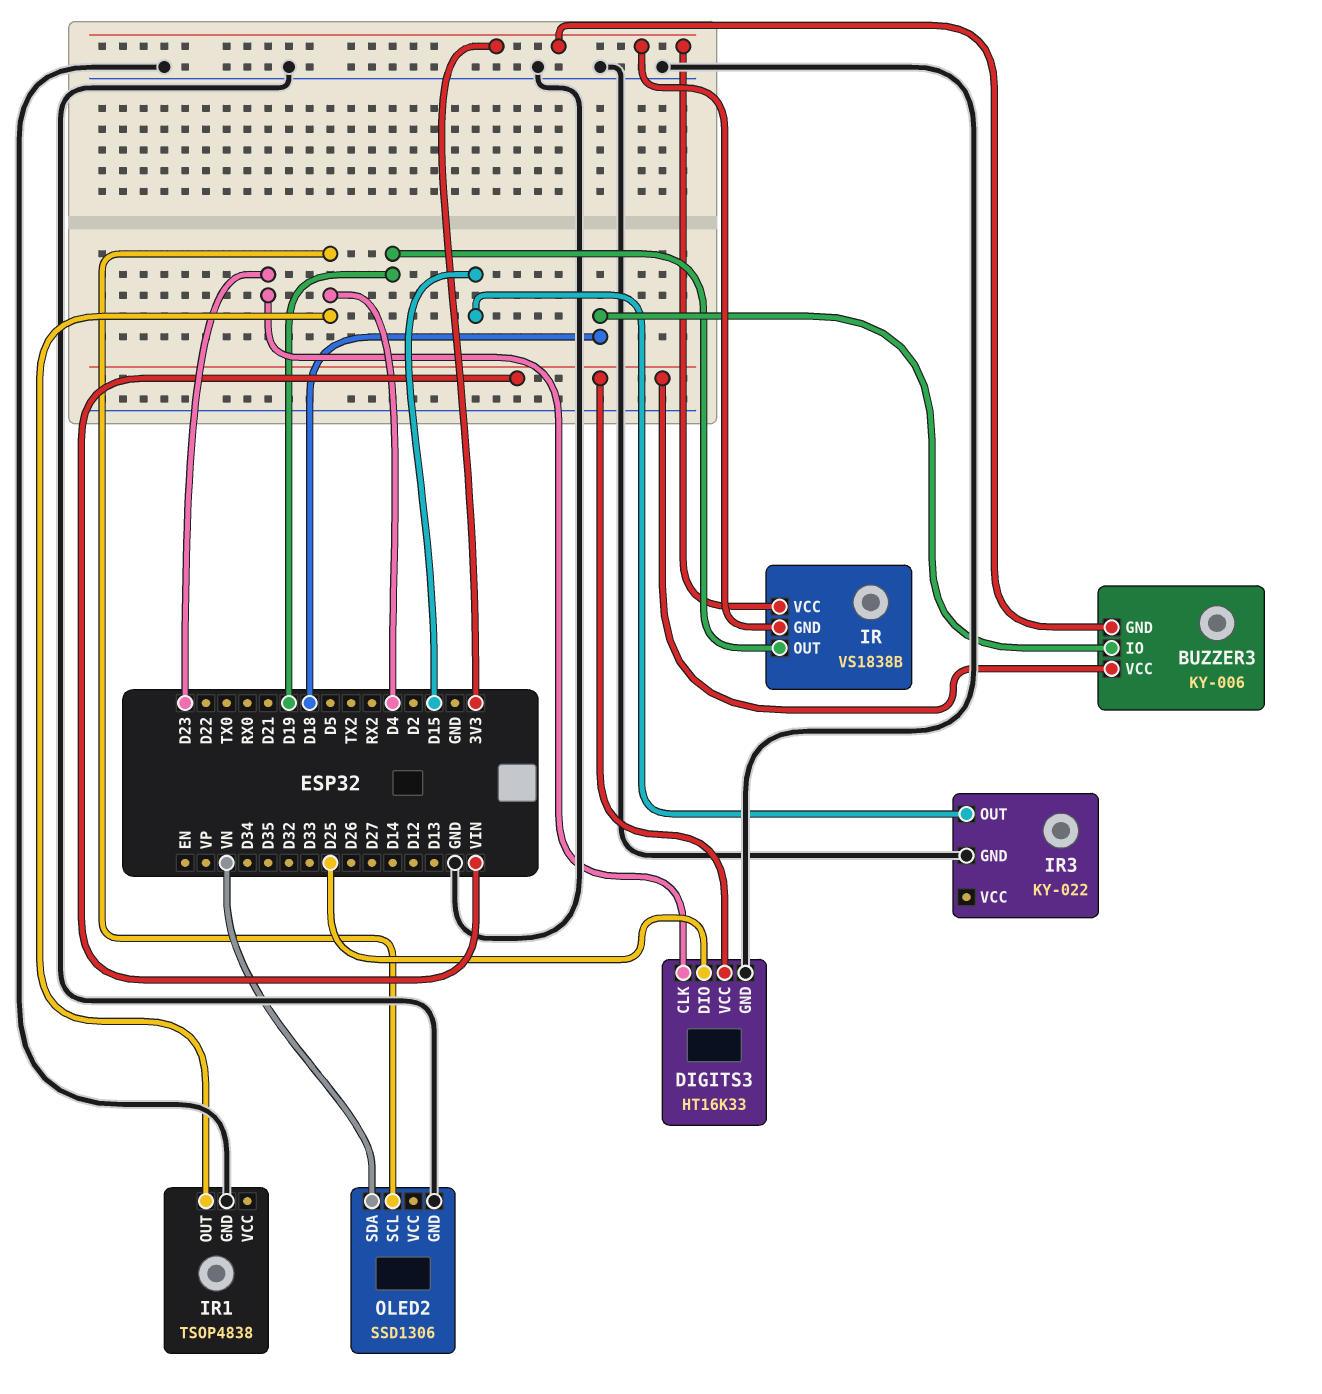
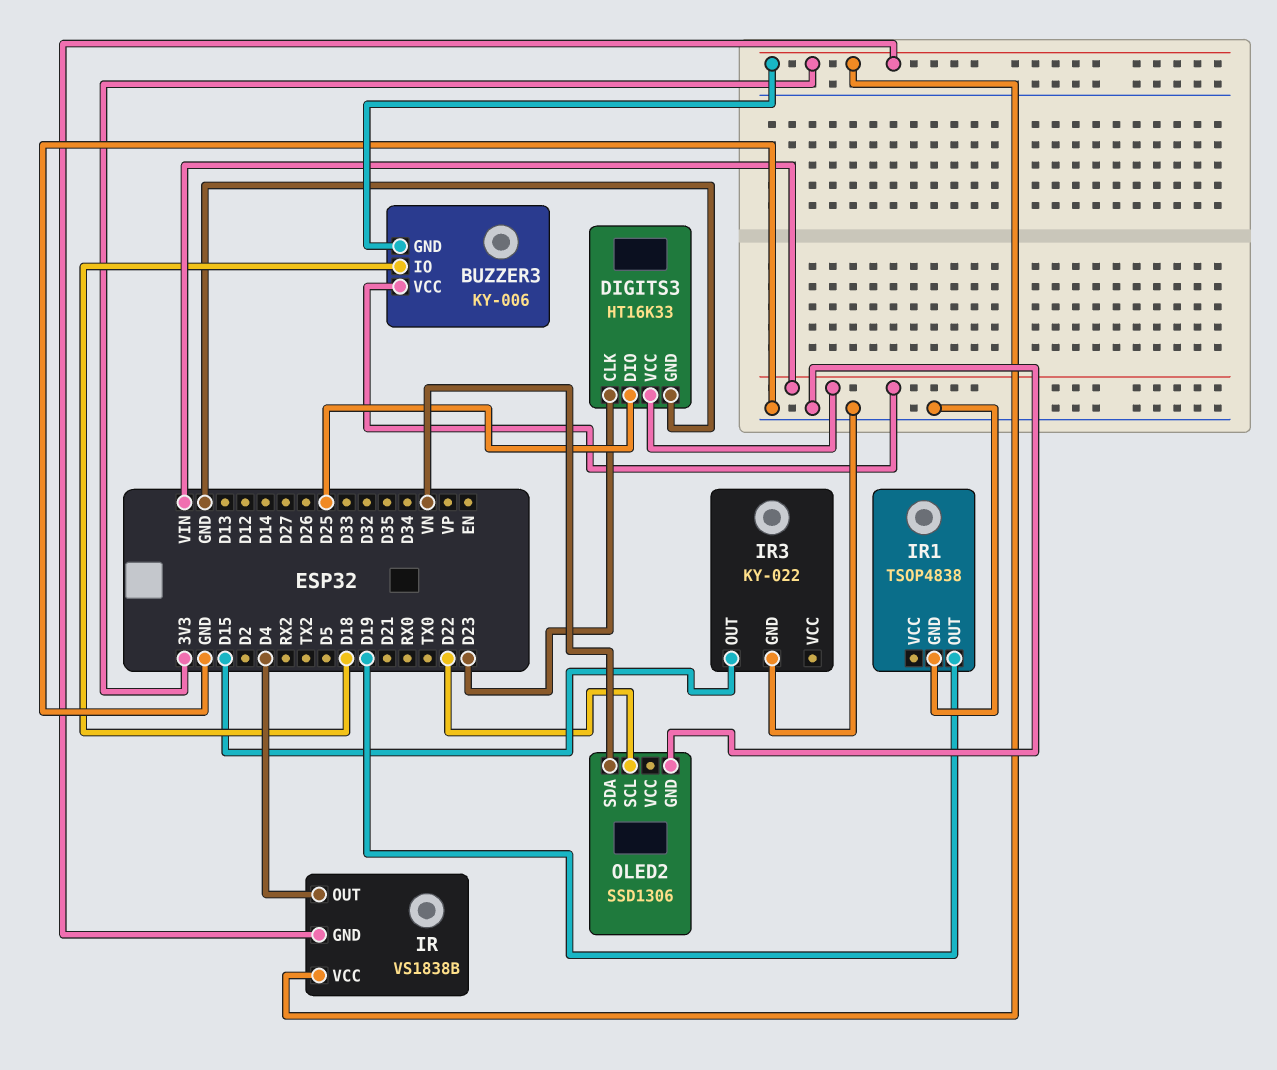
IR pin OUT: D19 -> D4
IR1 pin OUT: D4 -> D19
OLED2 pin SCL: D4 -> D22

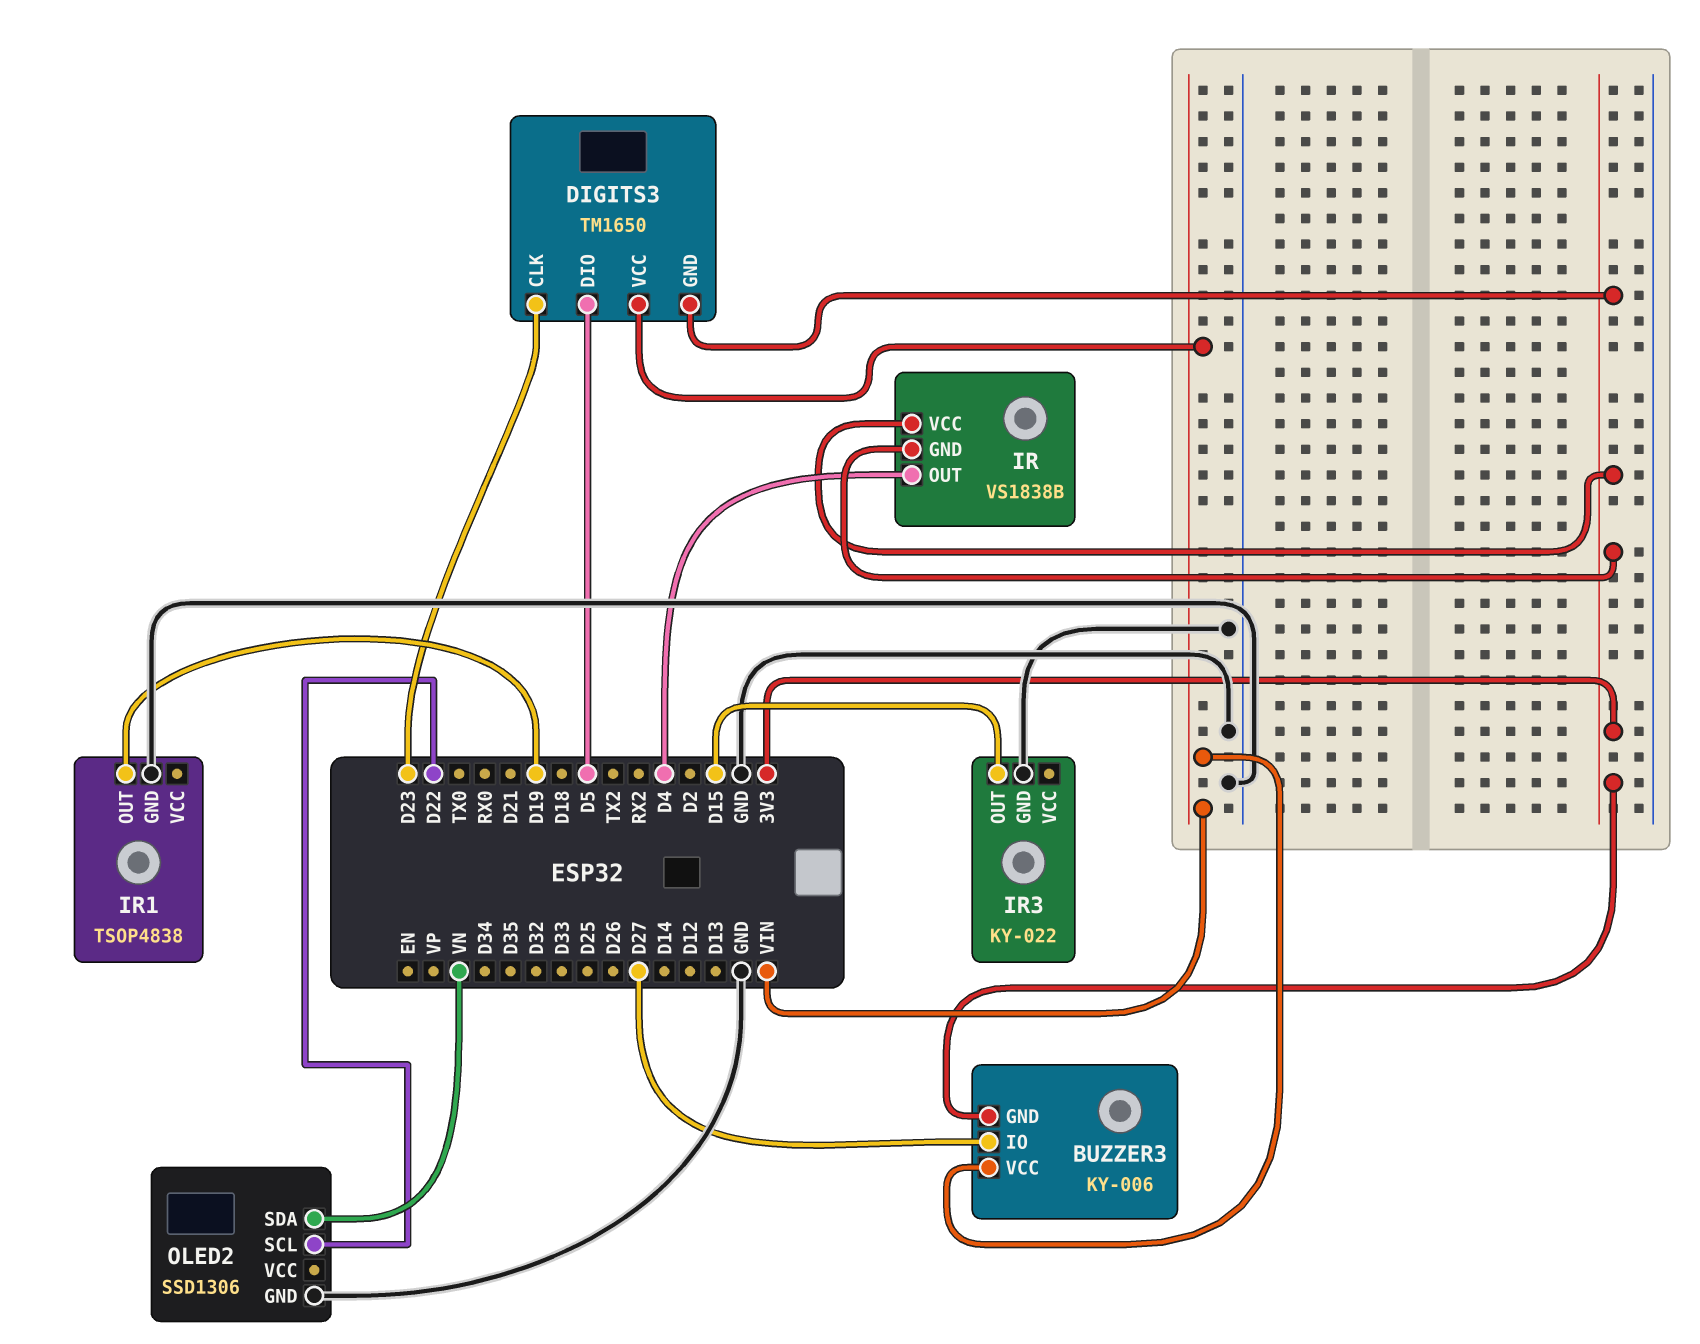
BUZZER3 pin IO: D18 -> D27
DIGITS3: HT16K33 -> TM1650
DIGITS3 pin DIO: D25 -> D5
DIGITS3 pin GND: GND -> 3V3

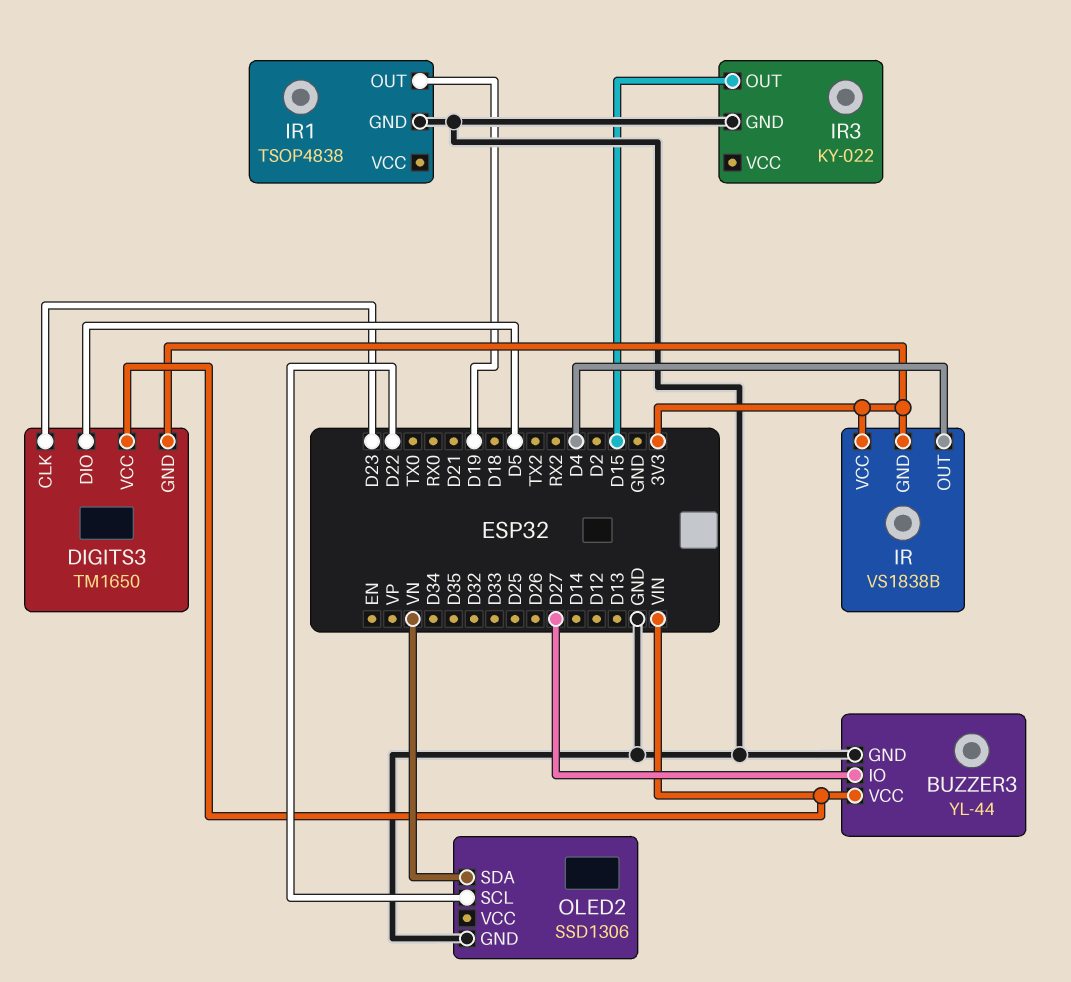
BUZZER3: KY-006 -> YL-44
BUZZER3 pin GND: 3V3 -> GND

